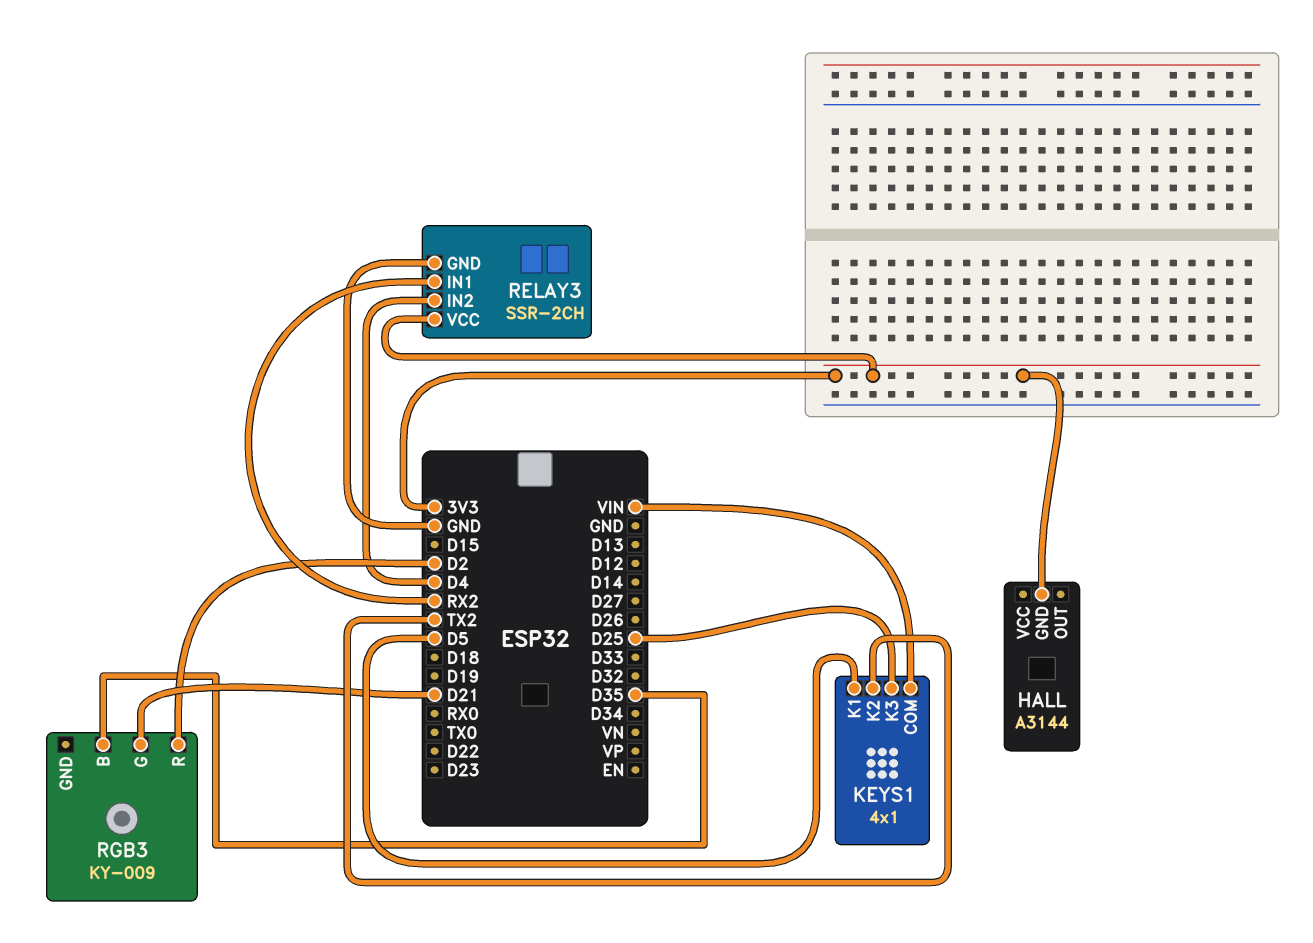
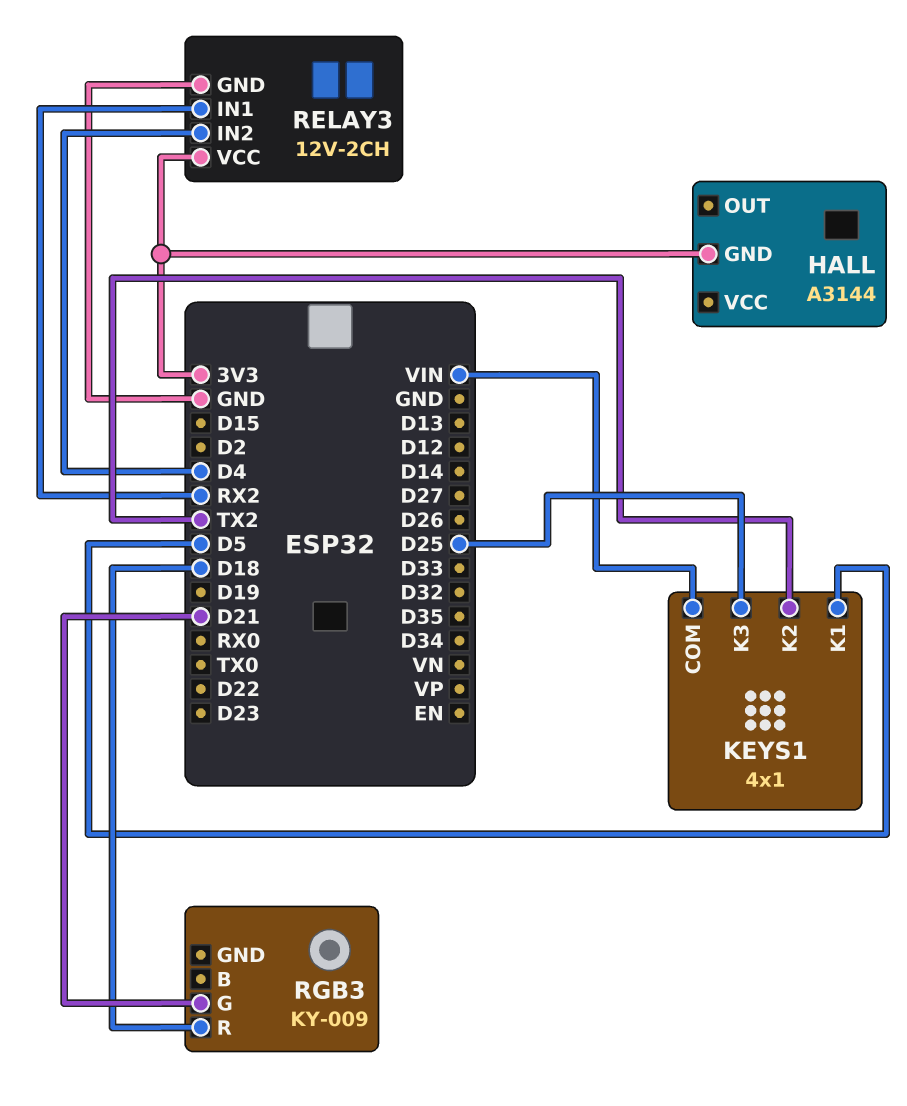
RELAY3: SSR-2CH -> 12V-2CH
RGB3 pin B: D35 -> none
RGB3 pin R: D2 -> D18

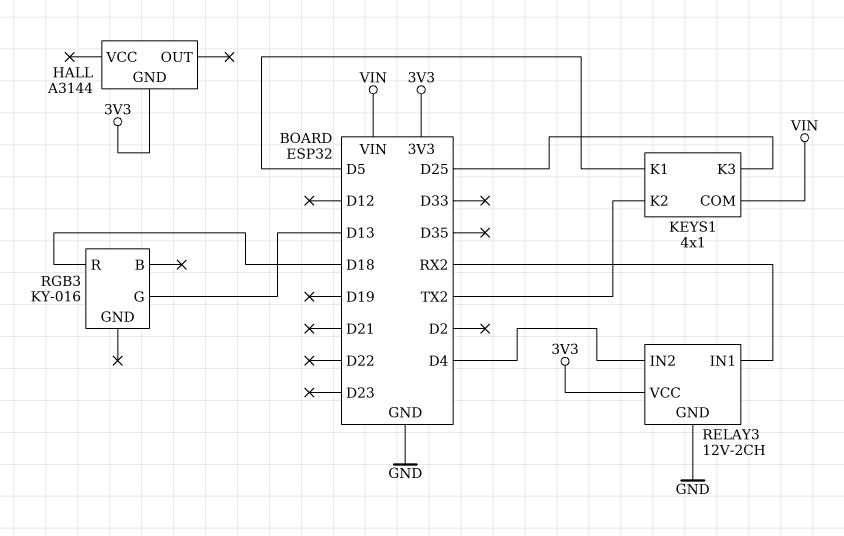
RGB3: KY-009 -> KY-016
RGB3 pin G: D21 -> D13

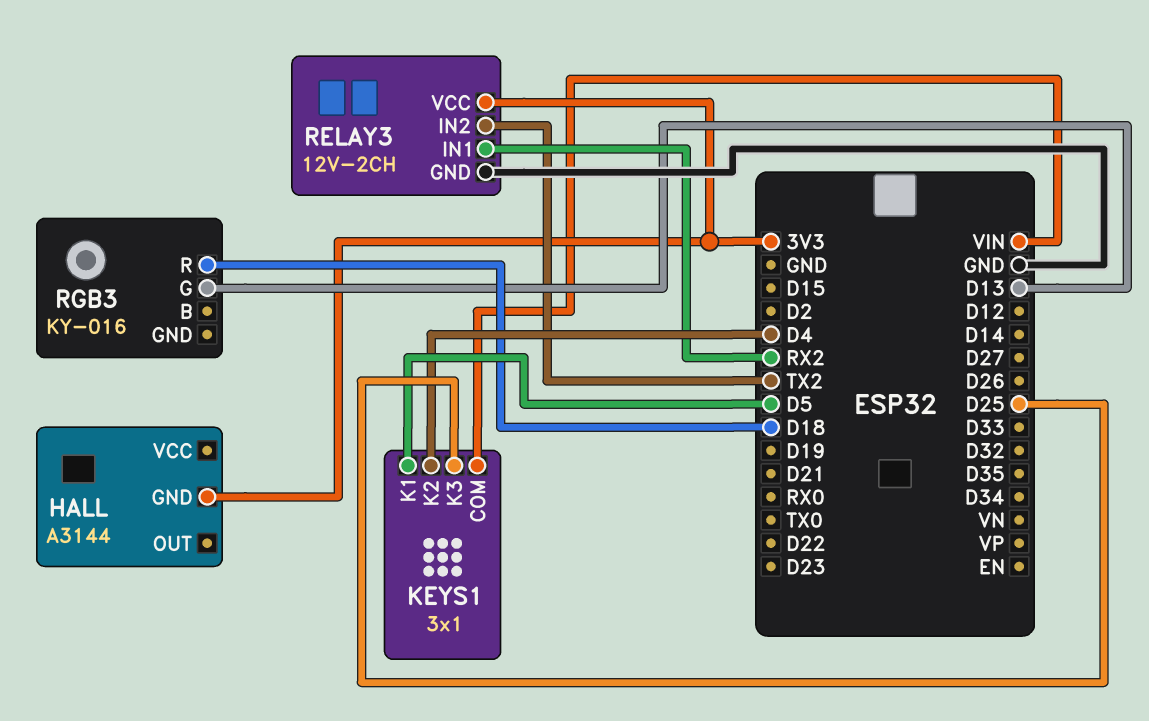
KEYS1: 4x1 -> 3x1
KEYS1 pin K2: TX2 -> D4
RELAY3 pin IN2: D4 -> TX2

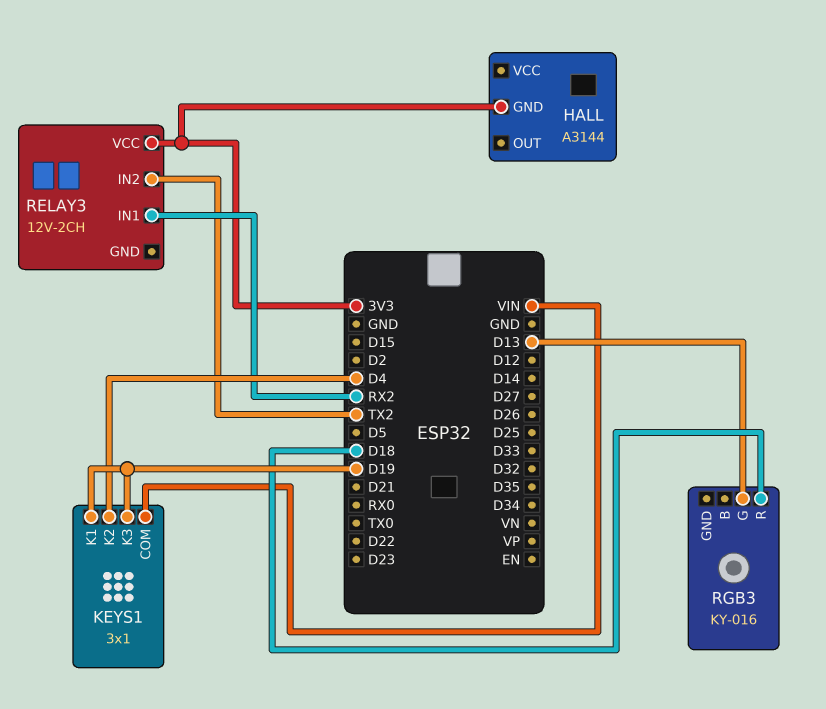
KEYS1 pin K1: D5 -> D19
KEYS1 pin K3: D25 -> D19
RELAY3 pin GND: GND -> none

